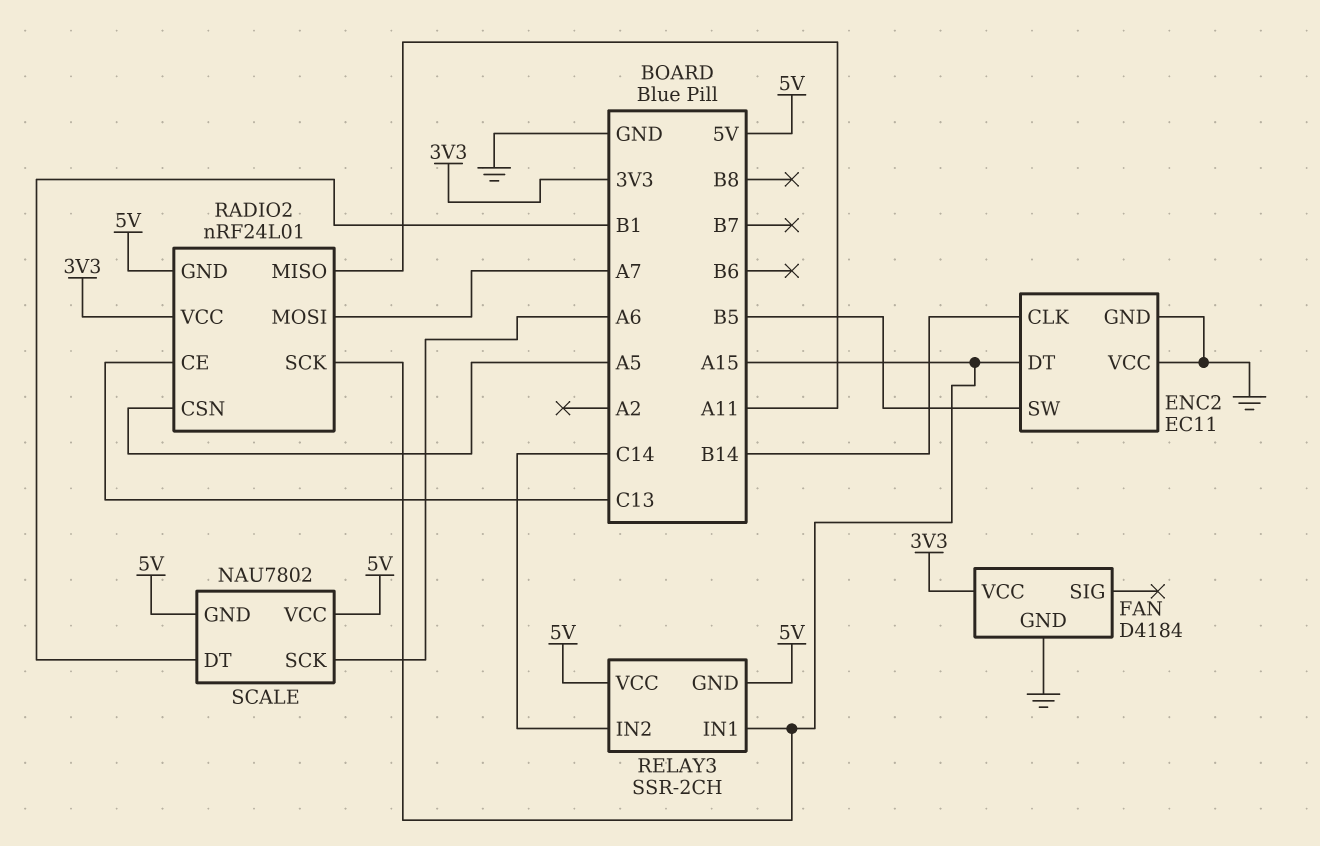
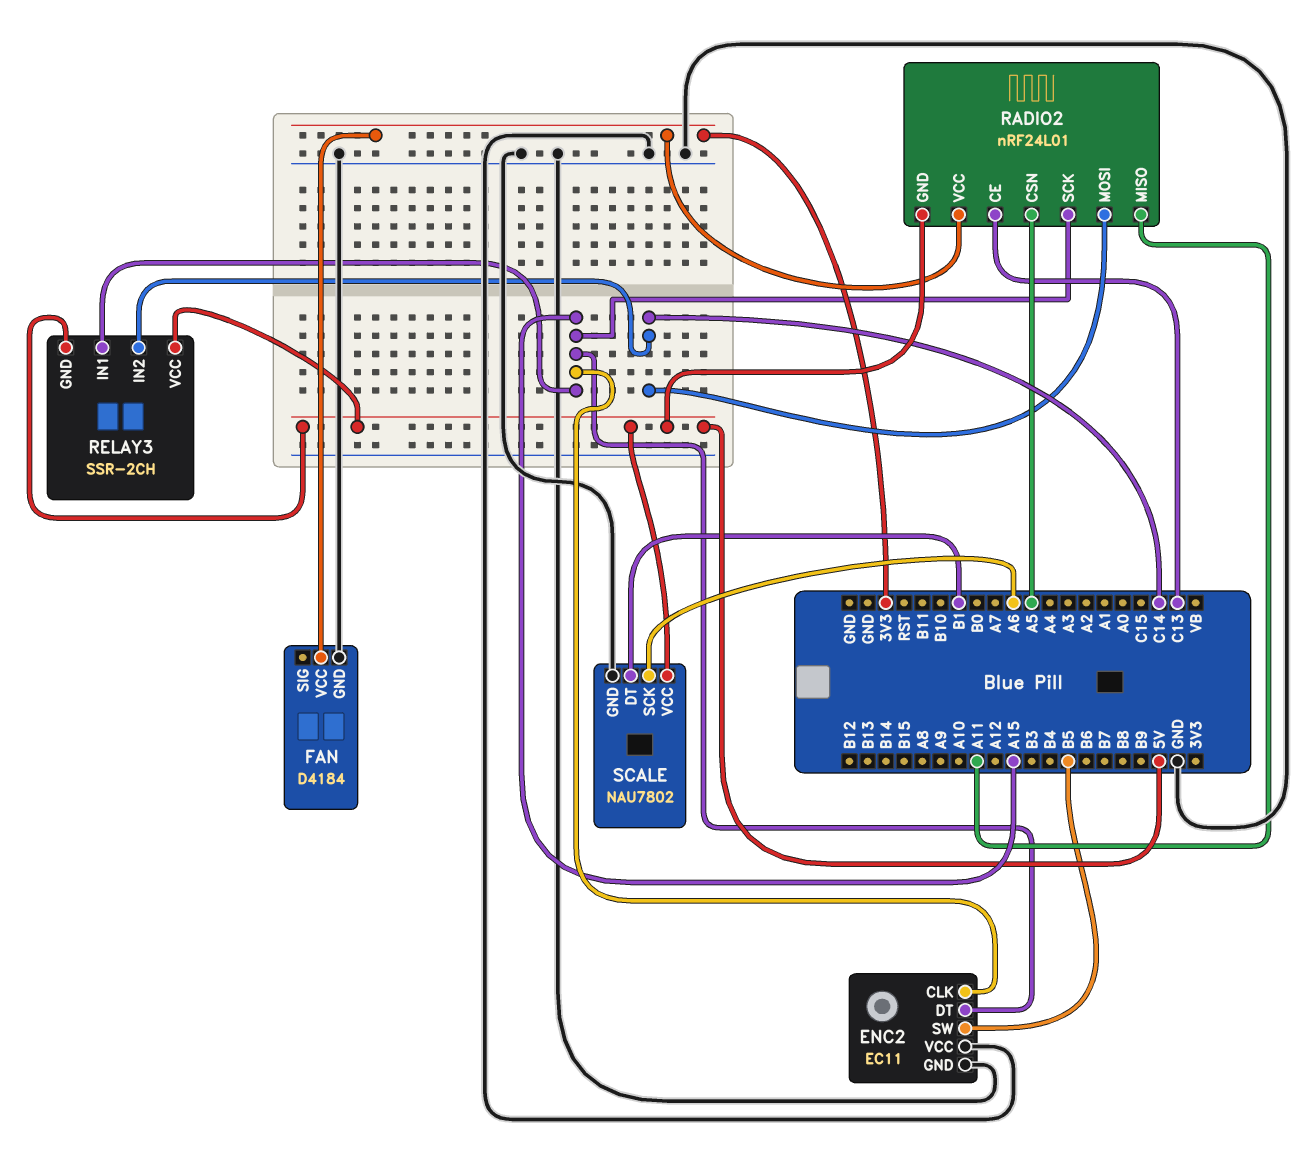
ENC2 pin CLK: B14 -> A15
RADIO2 pin MOSI: A7 -> C14
SCALE pin GND: 5V -> GND

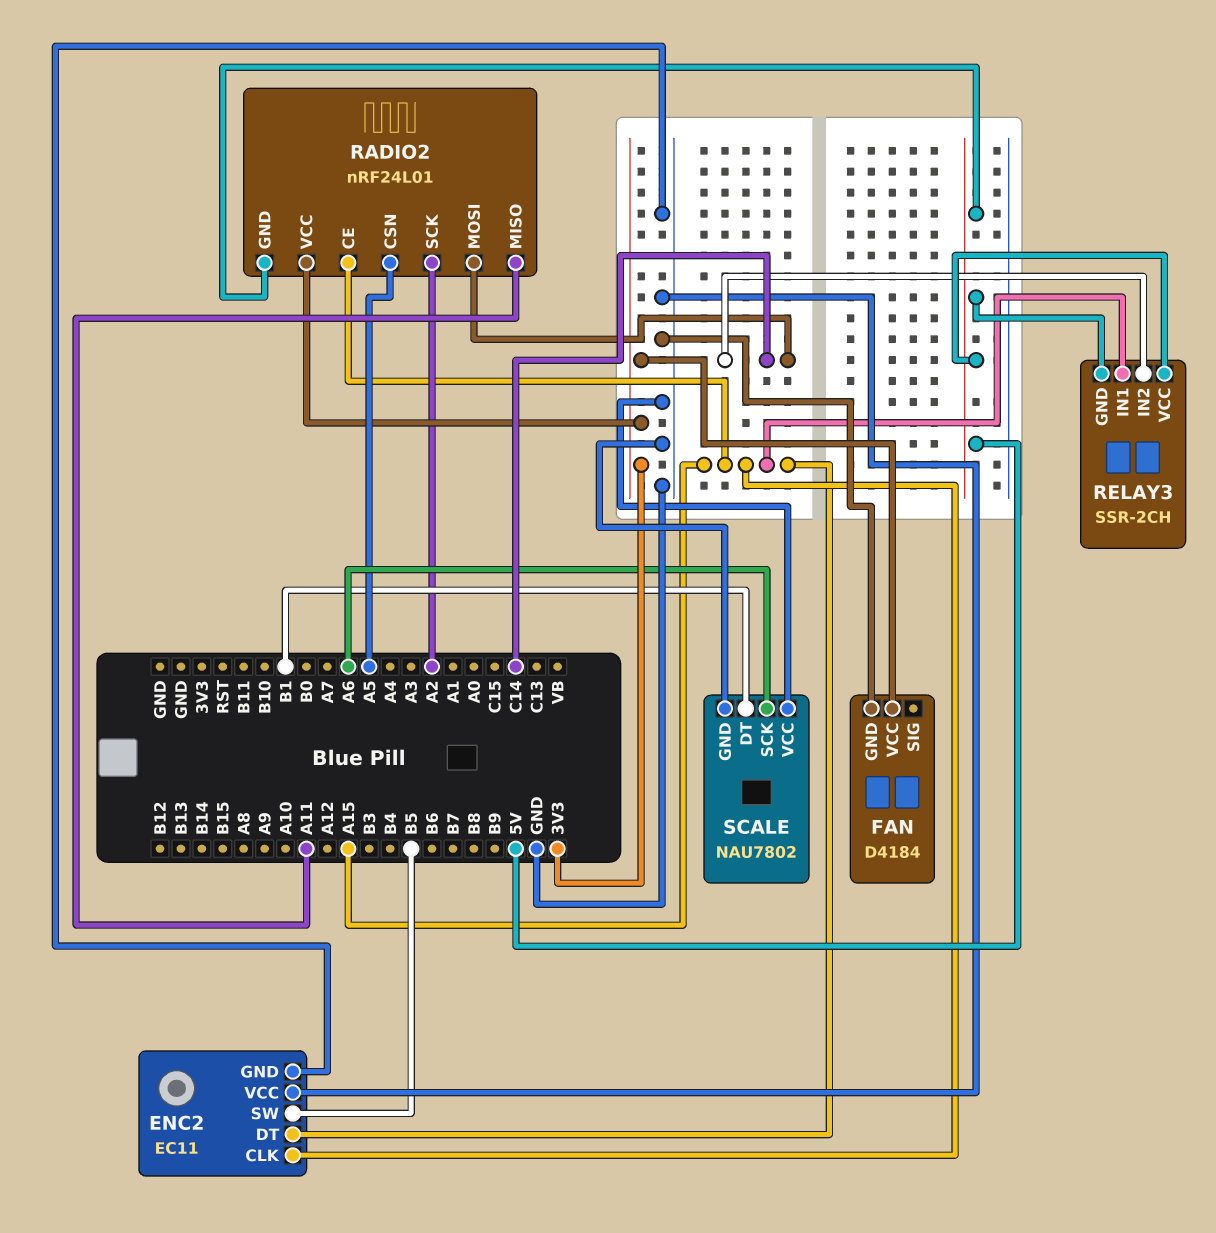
RADIO2 pin CE: C13 -> A15
RADIO2 pin SCK: A15 -> A2
SCALE pin VCC: 5V -> GND

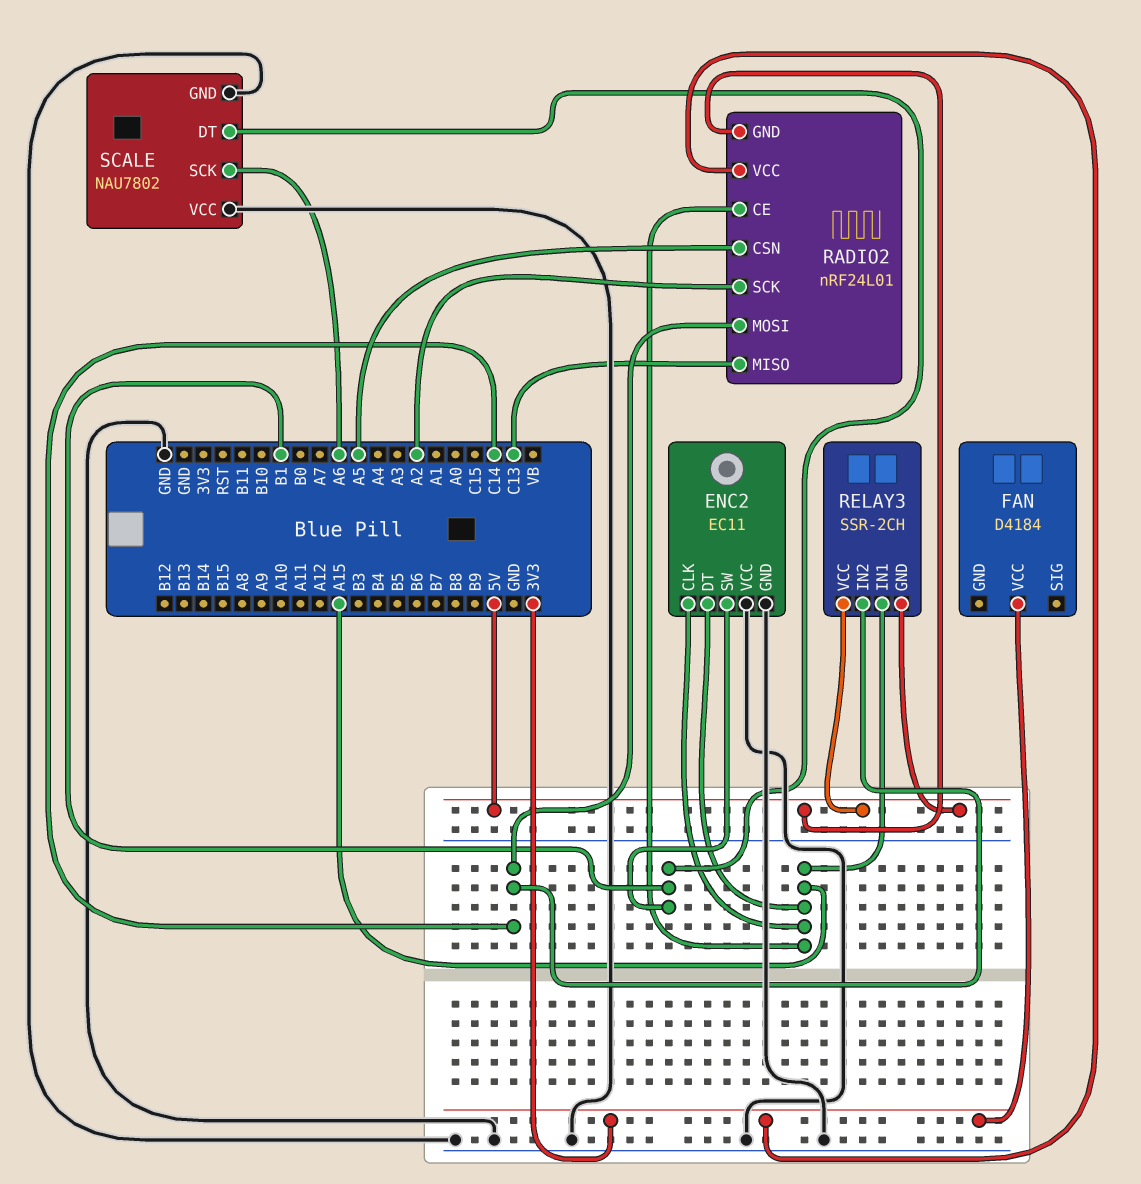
ENC2 pin SW: B5 -> B1
FAN pin GND: GND -> none
RADIO2 pin MISO: A11 -> C13

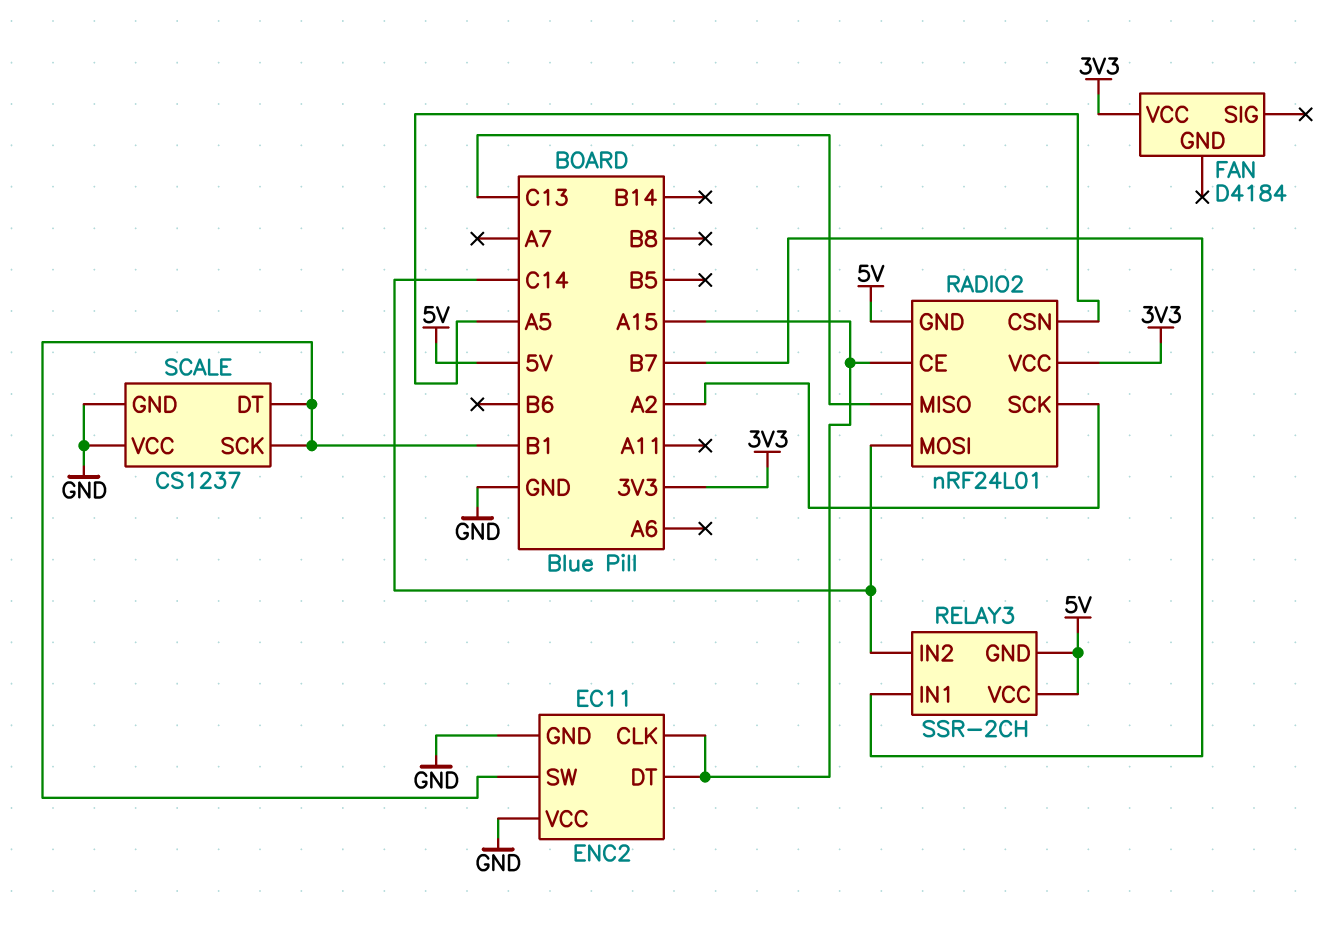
RELAY3 pin IN1: A15 -> B7
SCALE: NAU7802 -> CS1237
SCALE pin SCK: A6 -> B1

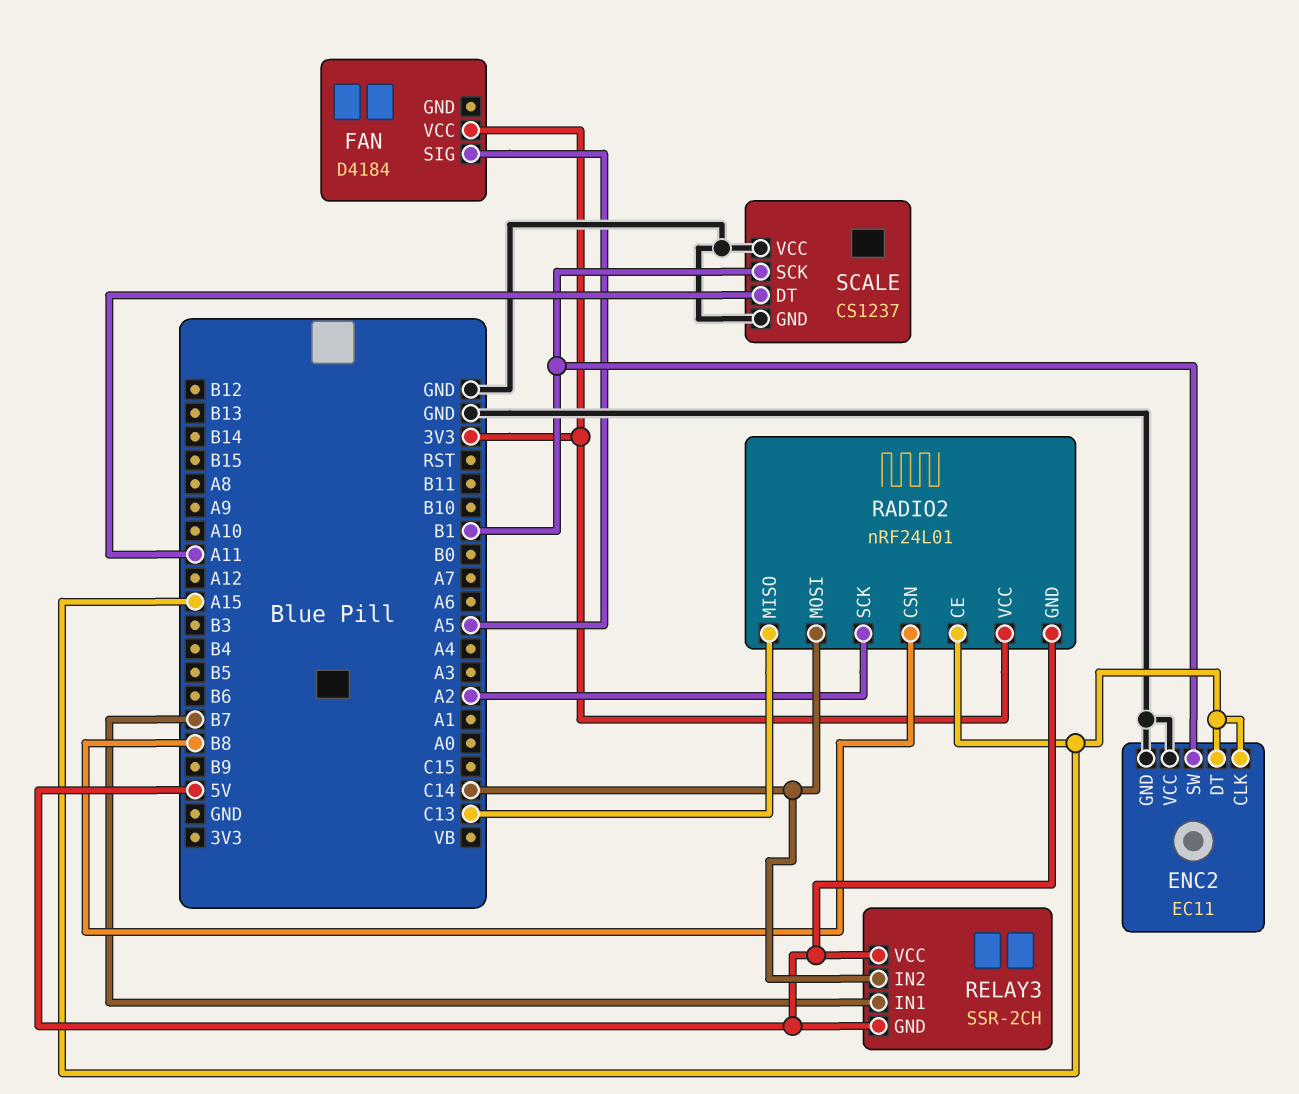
FAN pin SIG: none -> A5
RADIO2 pin CSN: A5 -> B8
SCALE pin DT: B1 -> A11

